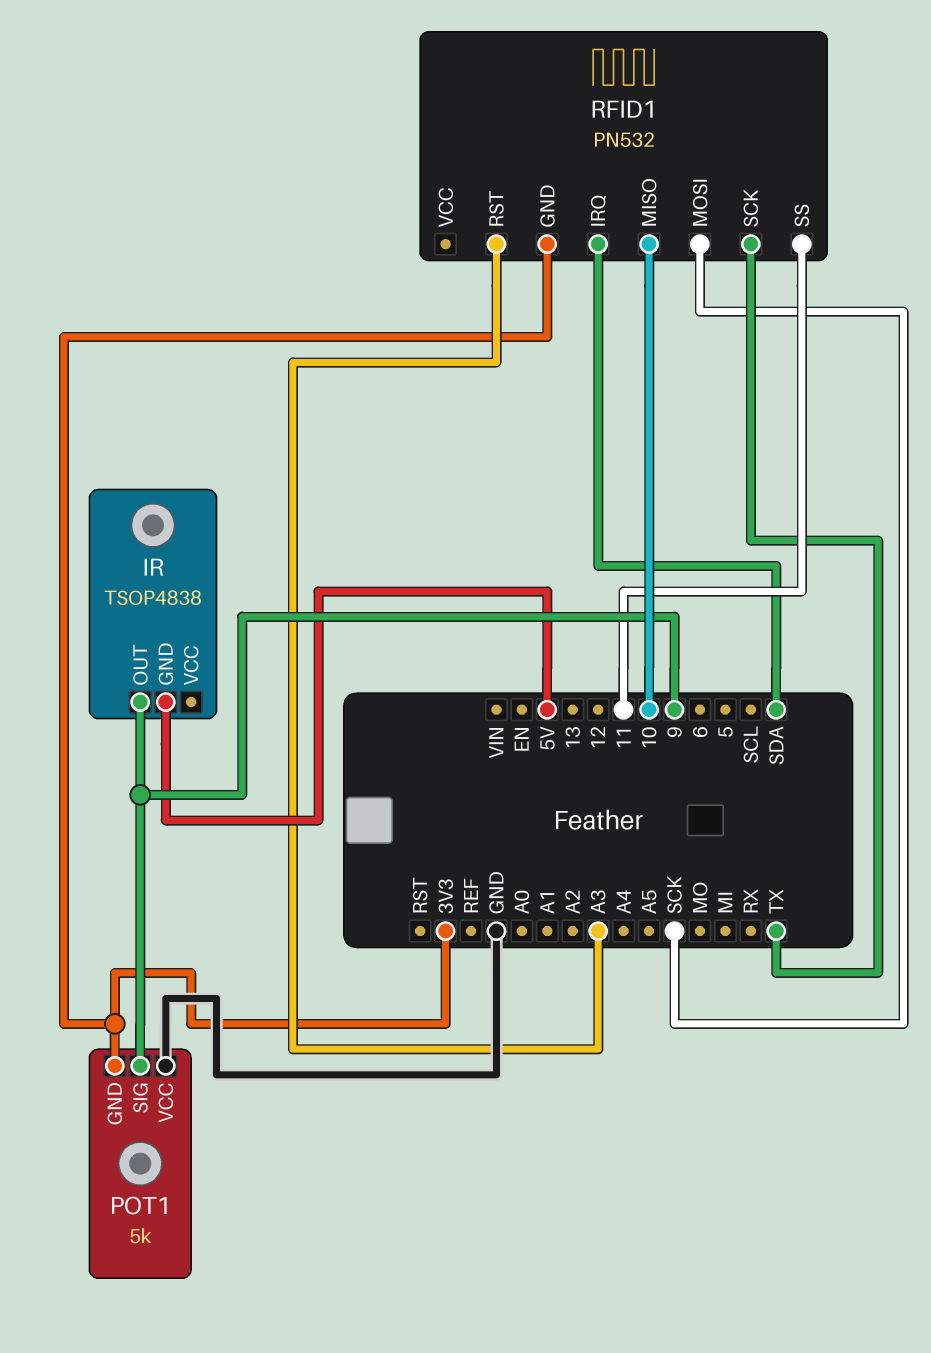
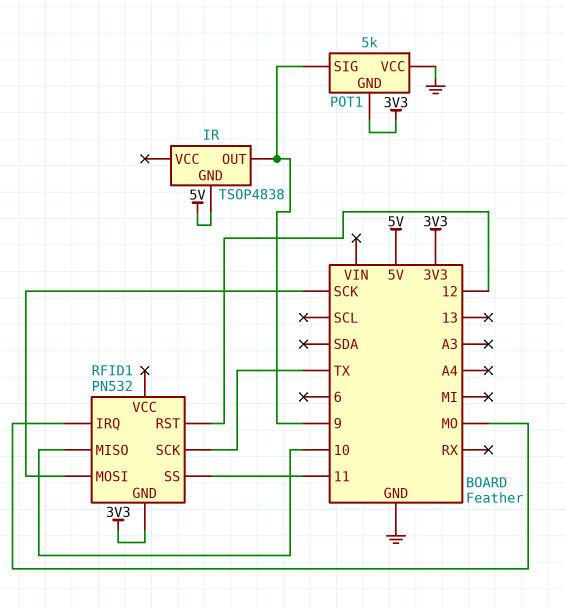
RFID1 pin IRQ: SDA -> MO
RFID1 pin RST: A3 -> 12

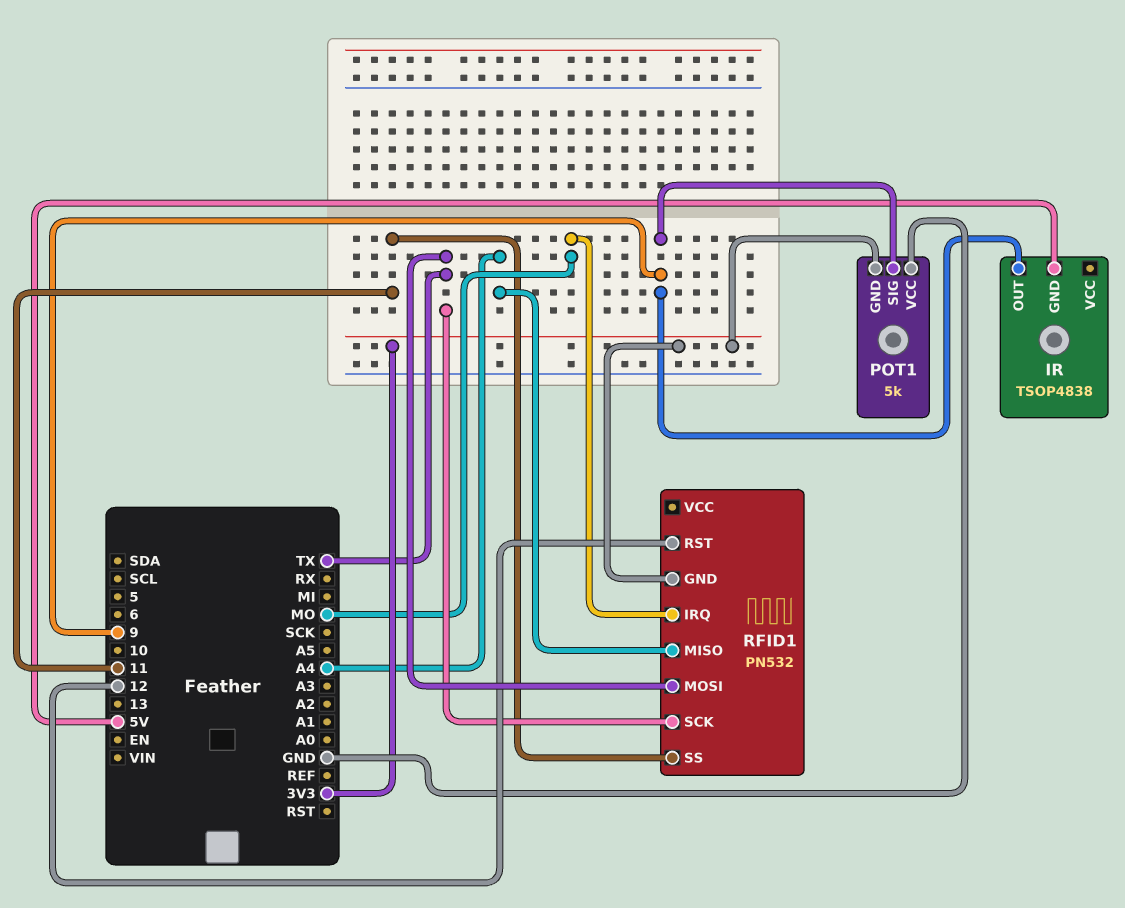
RFID1 pin MISO: 10 -> A4
RFID1 pin MOSI: SCK -> TX

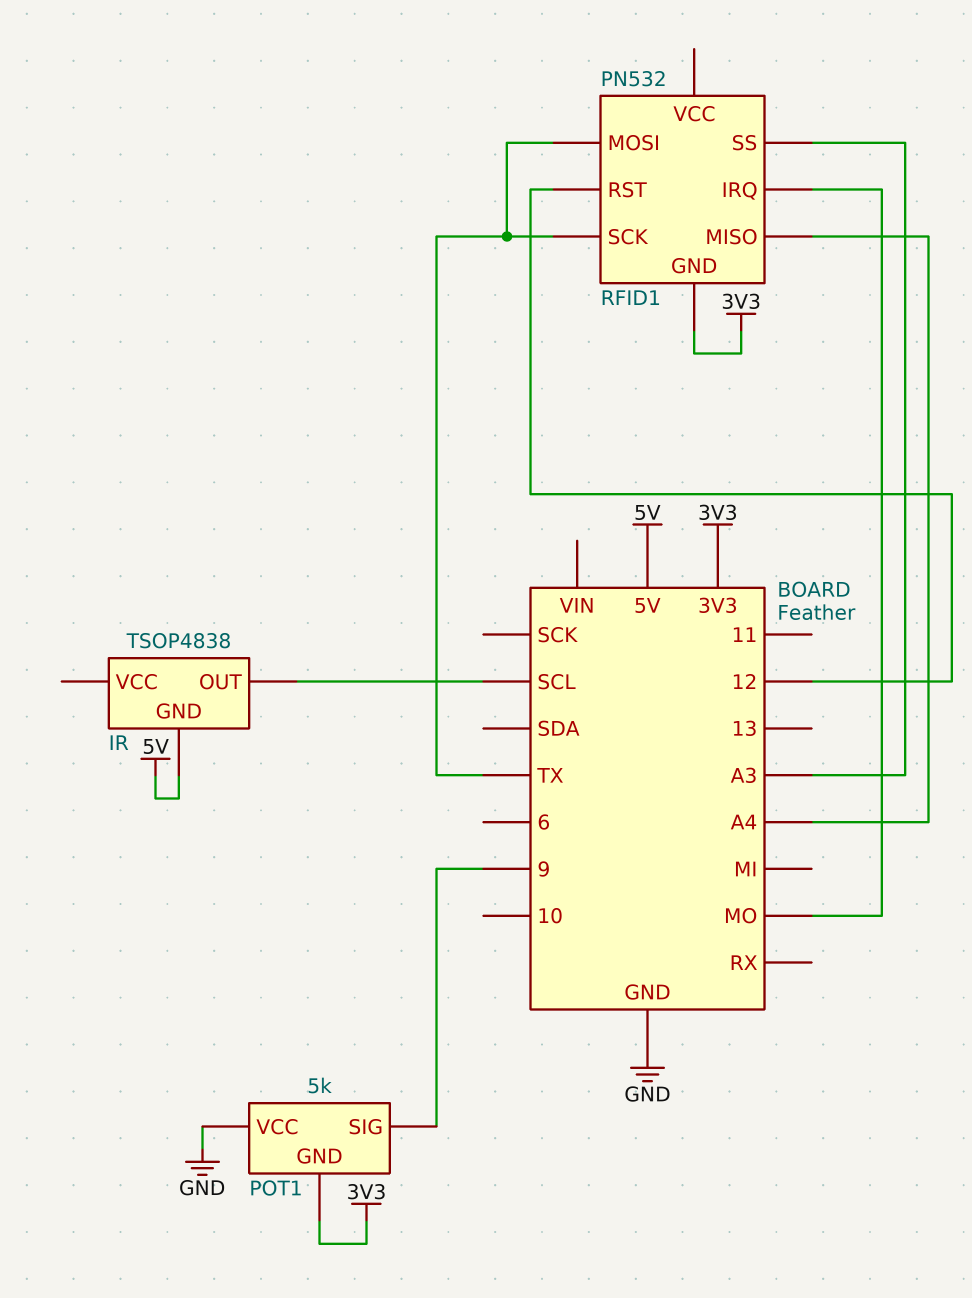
IR pin OUT: 9 -> SCL
RFID1 pin SS: 11 -> A3

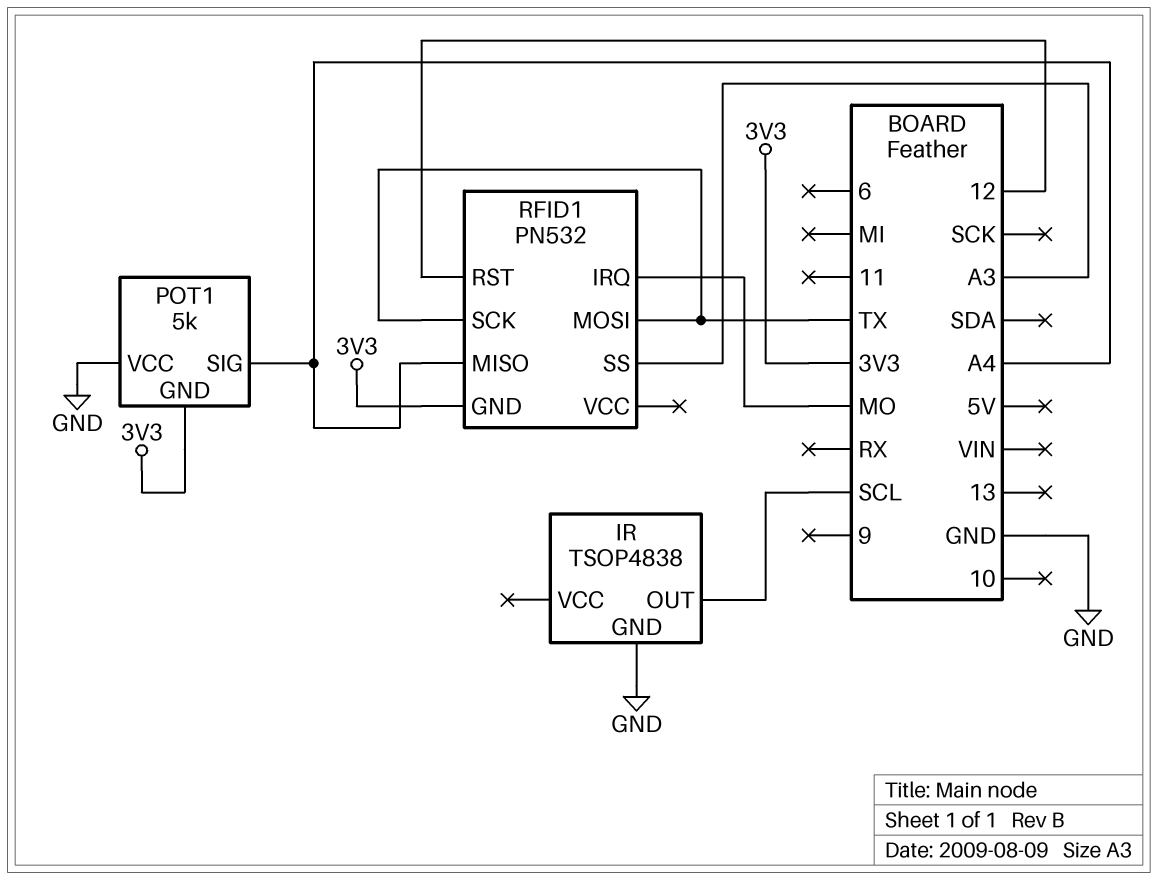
IR pin GND: 5V -> GND
POT1 pin SIG: 9 -> A4

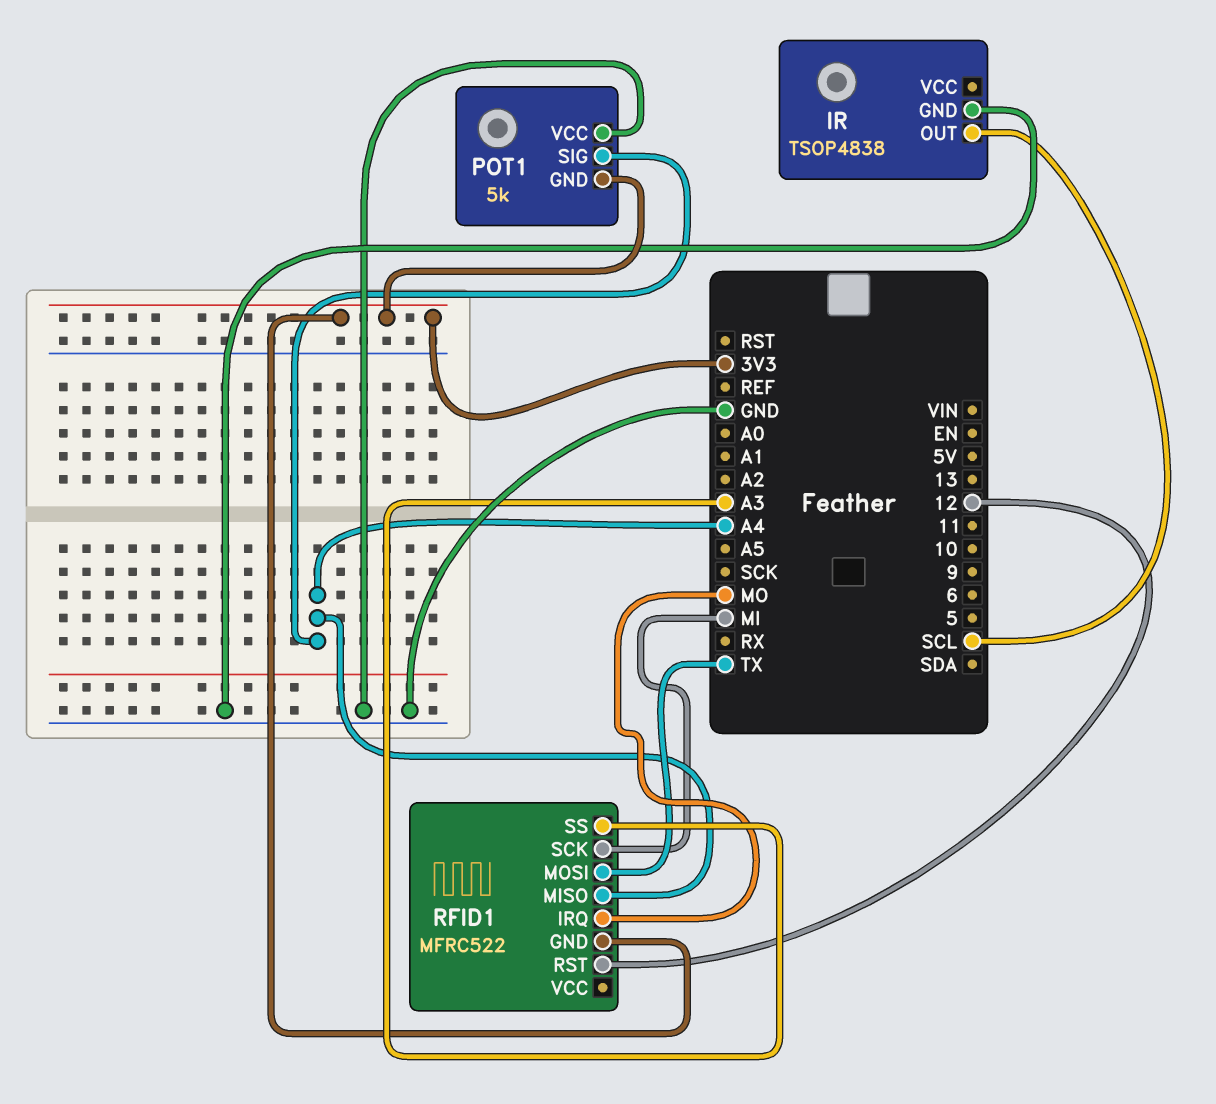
RFID1: PN532 -> MFRC522
RFID1 pin SCK: TX -> MI

